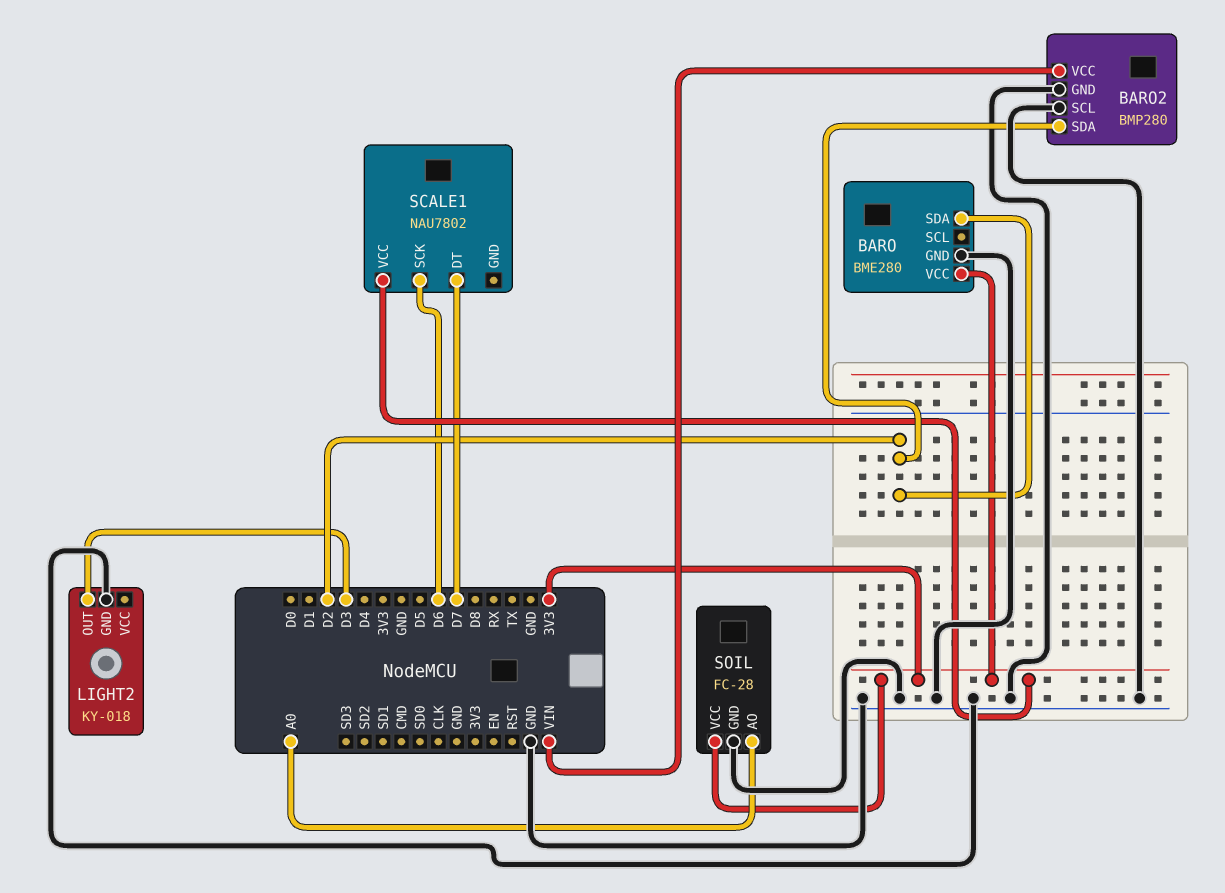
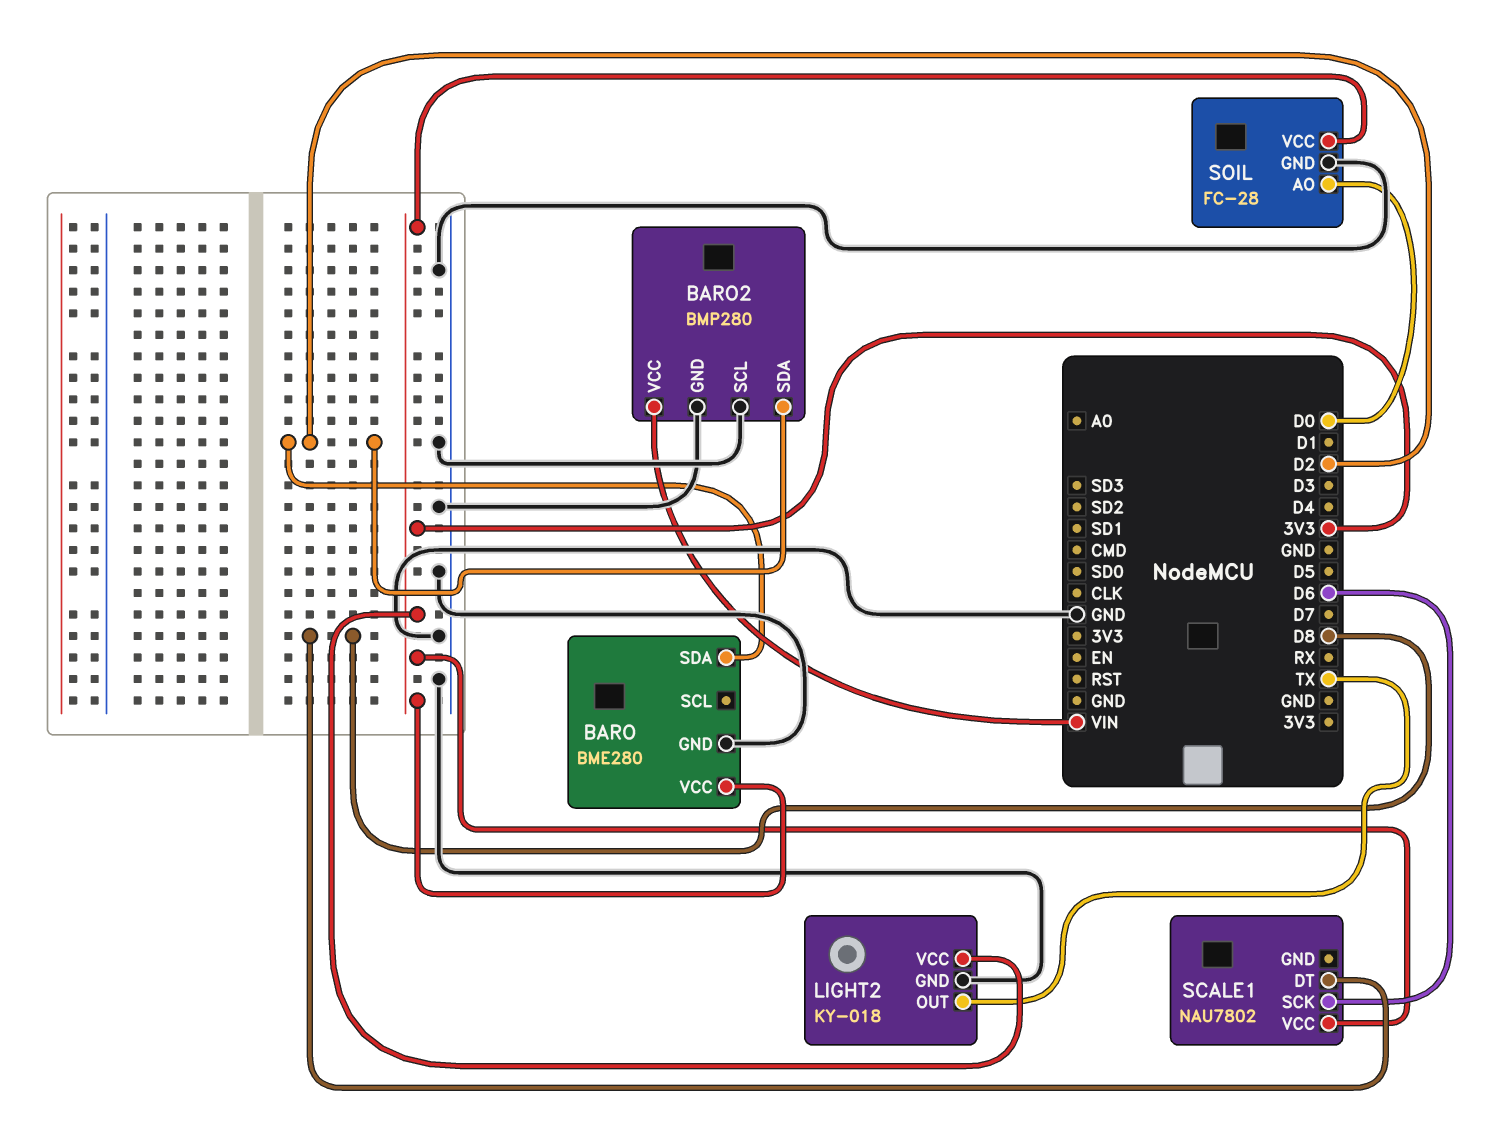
LIGHT2 pin OUT: D3 -> TX
LIGHT2 pin VCC: none -> 3V3
SCALE1 pin DT: D7 -> D8
SOIL pin AO: A0 -> D0

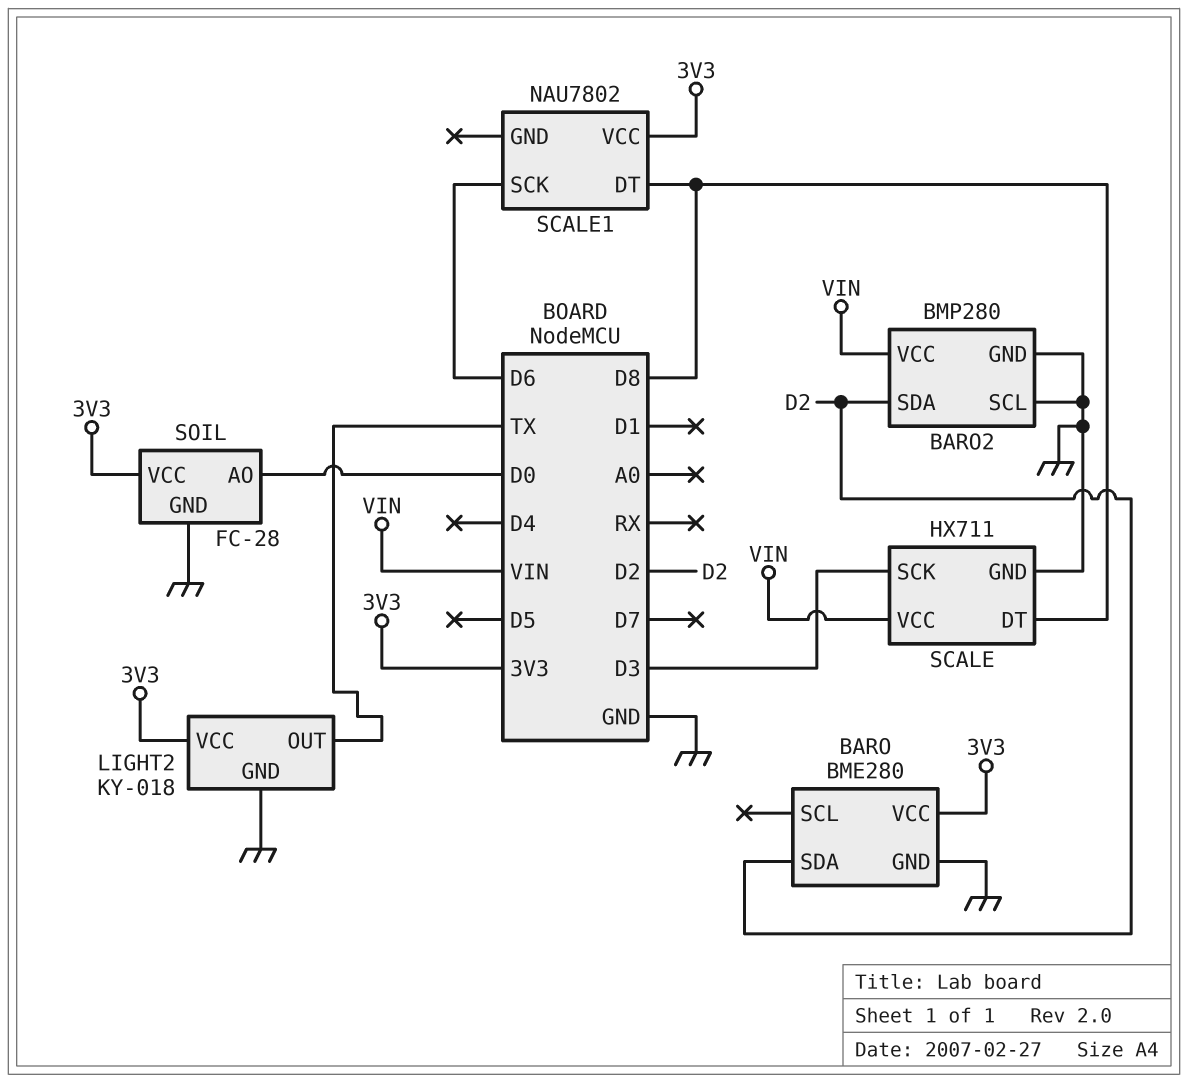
SCALE: none -> HX711
SCALE pin DT: none -> D8
SCALE pin GND: none -> GND
SCALE pin SCK: none -> D3
SCALE pin VCC: none -> VIN

